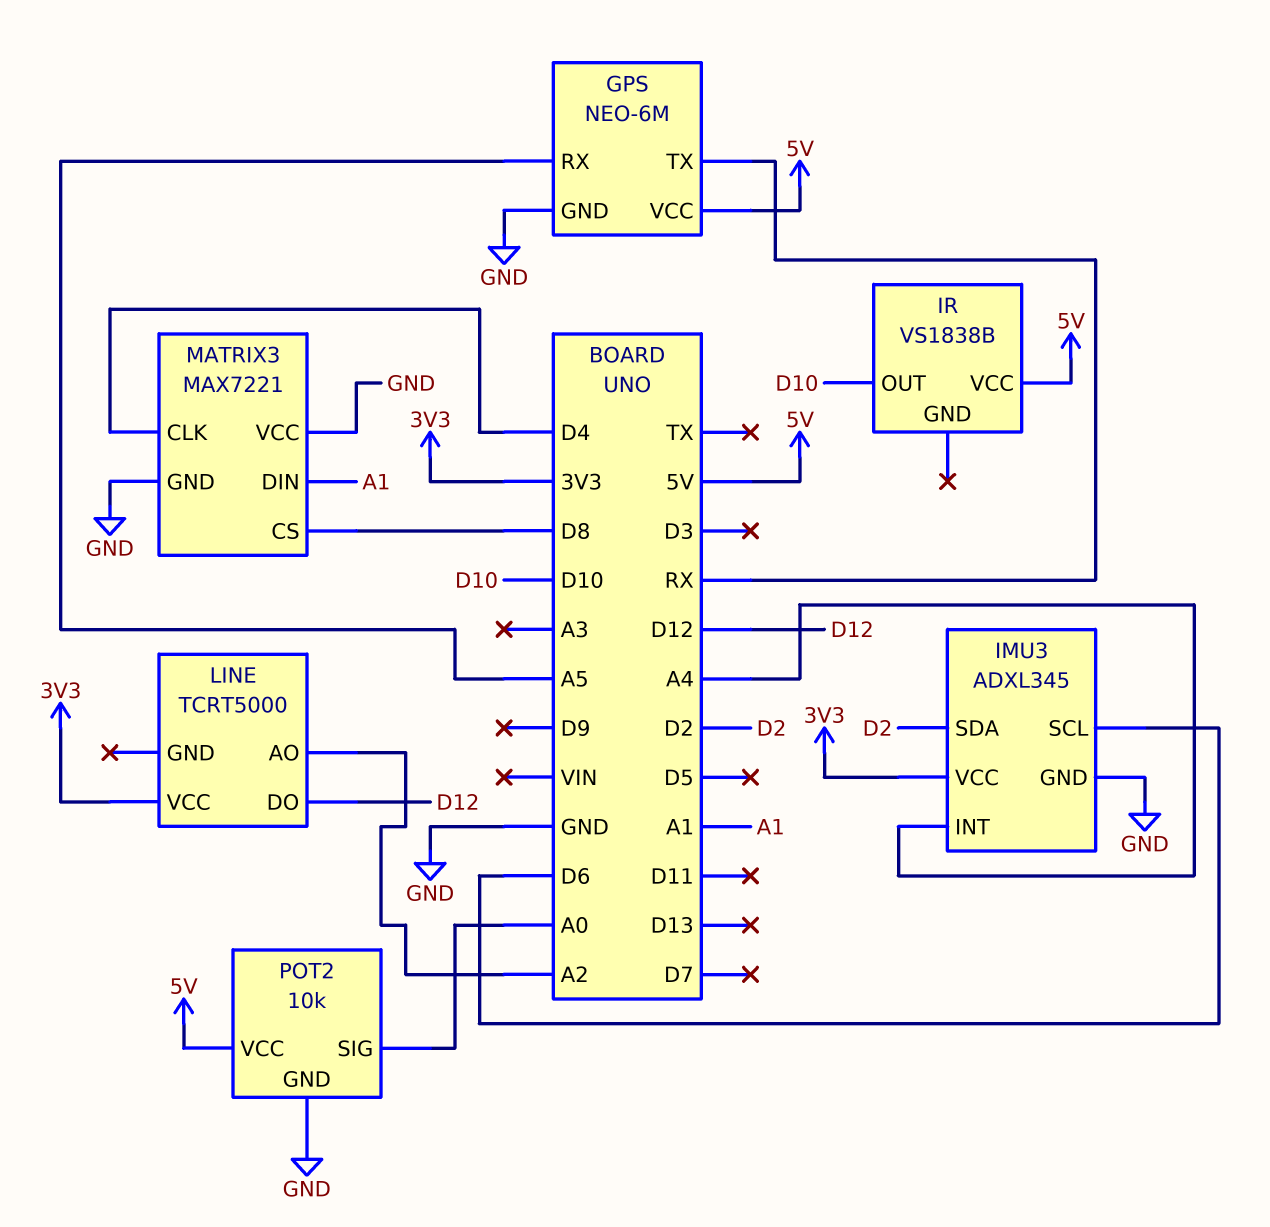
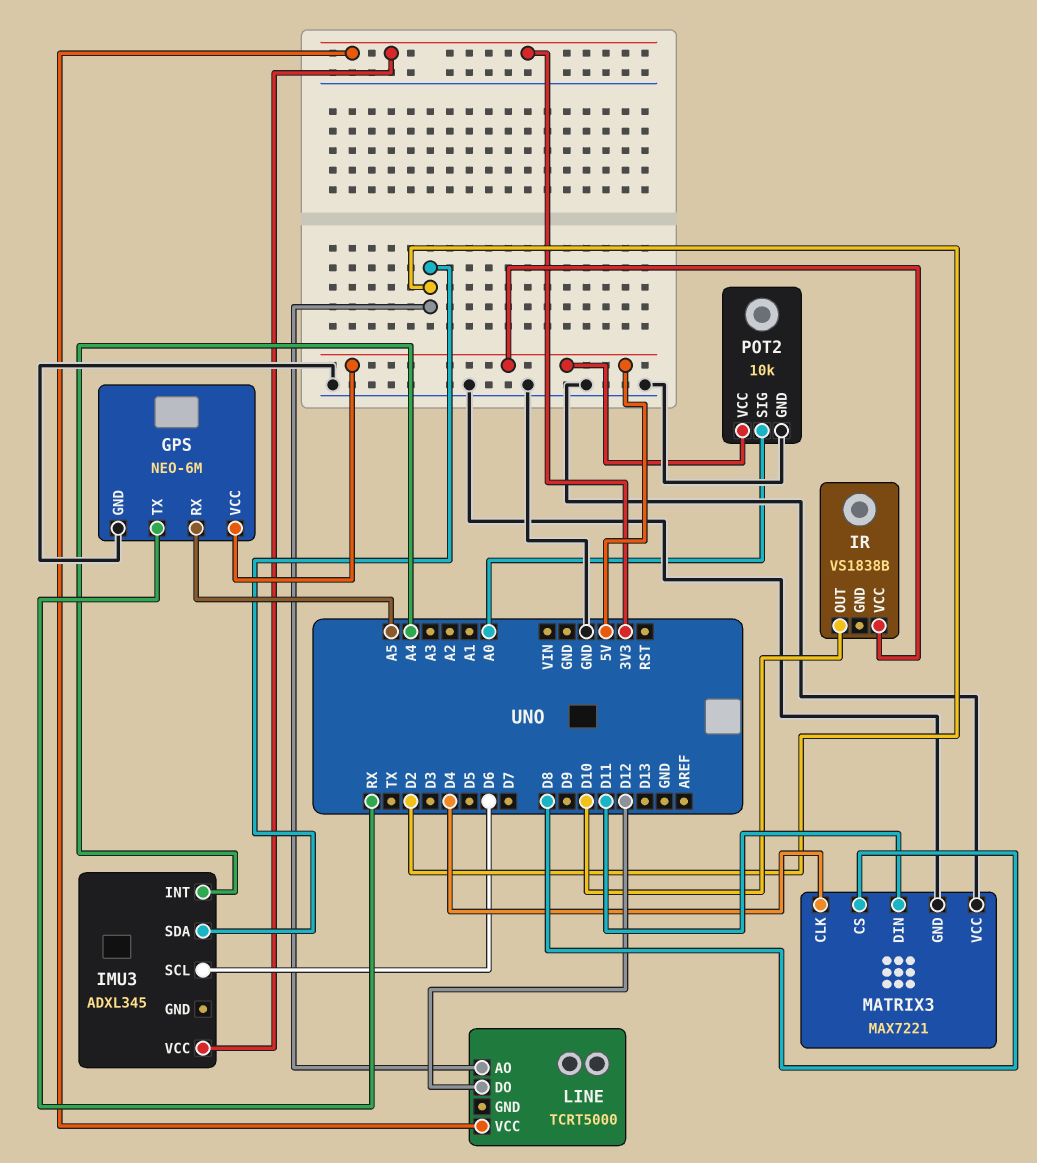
IMU3 pin GND: GND -> none
LINE pin AO: A2 -> D2
MATRIX3 pin DIN: A1 -> D11

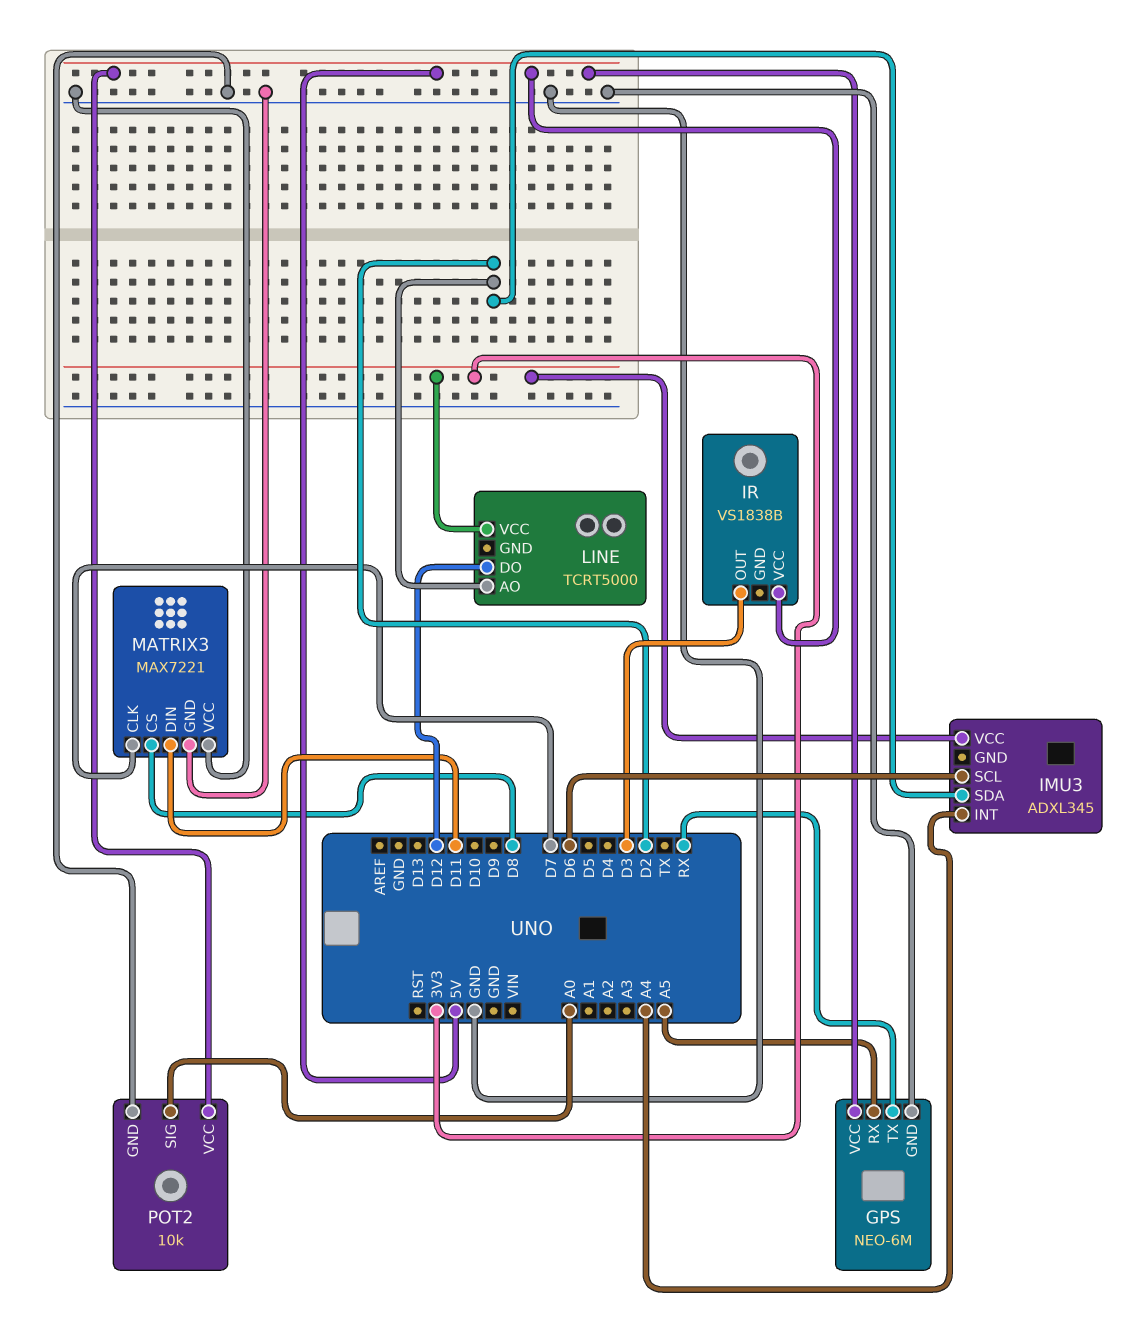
IR pin OUT: D10 -> D3
MATRIX3 pin CLK: D4 -> D7

